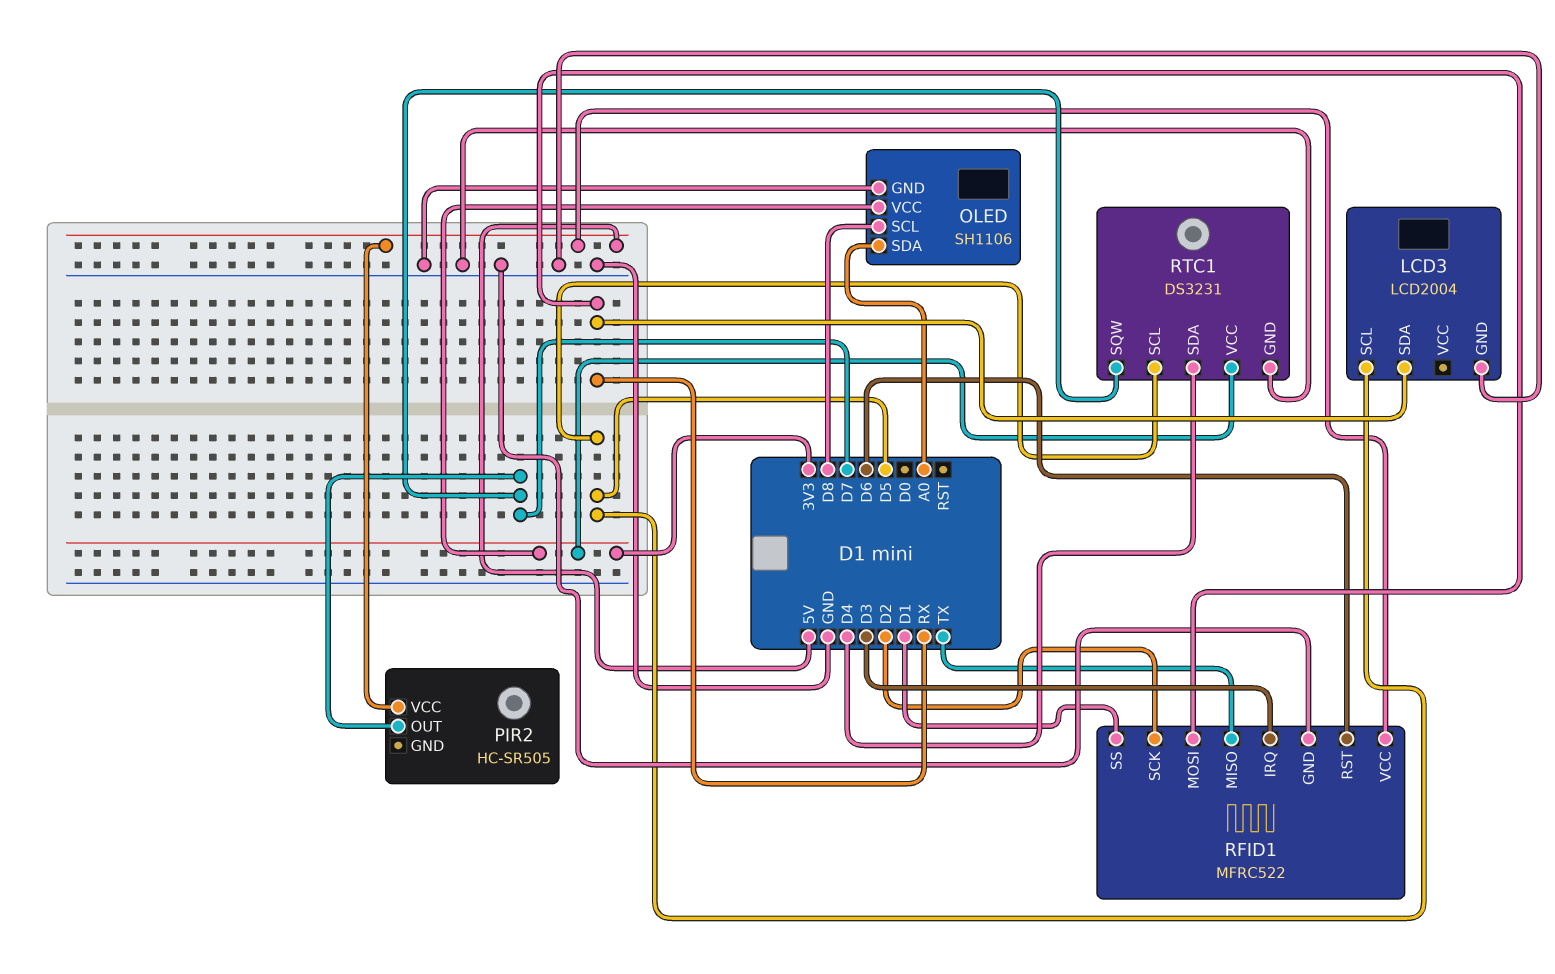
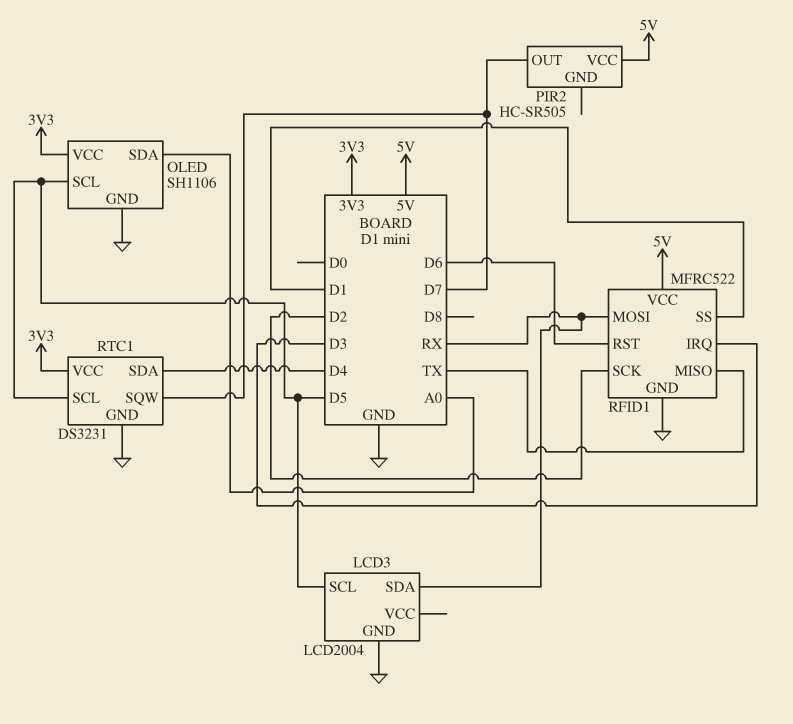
OLED pin SCL: D8 -> D5

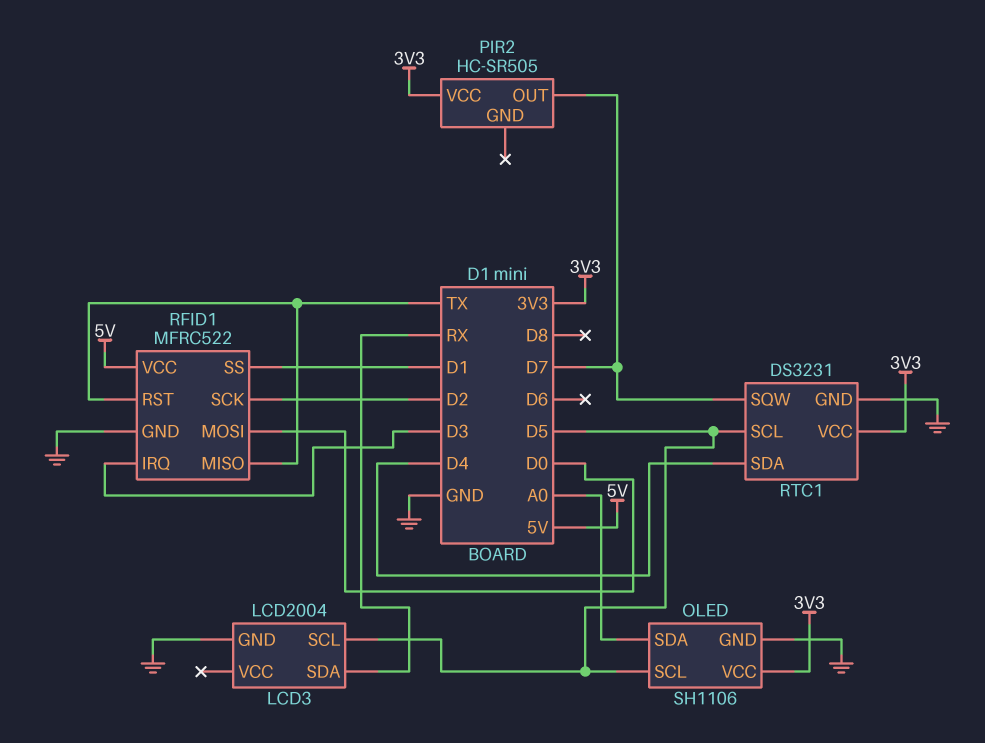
PIR2 pin VCC: 5V -> 3V3
RFID1 pin MOSI: RX -> D0
RFID1 pin RST: D6 -> TX

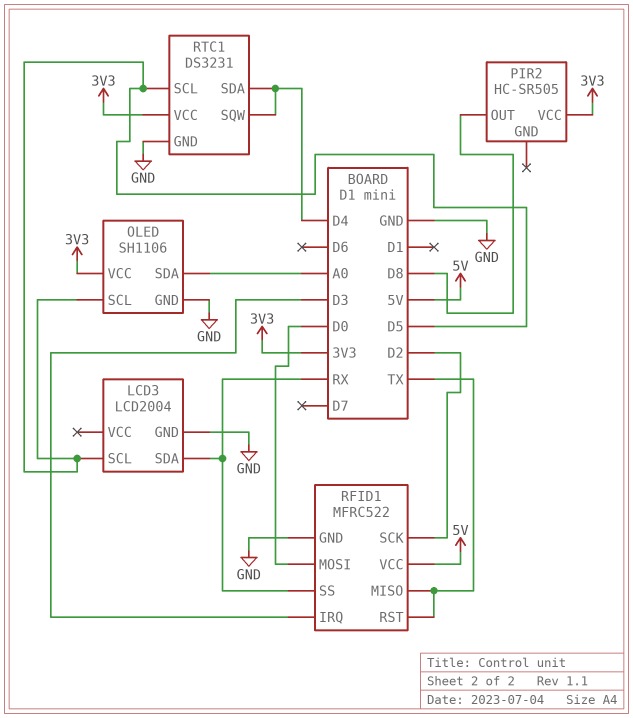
PIR2 pin OUT: D7 -> D8
RFID1 pin SS: D1 -> RX
RTC1 pin SQW: D7 -> D4

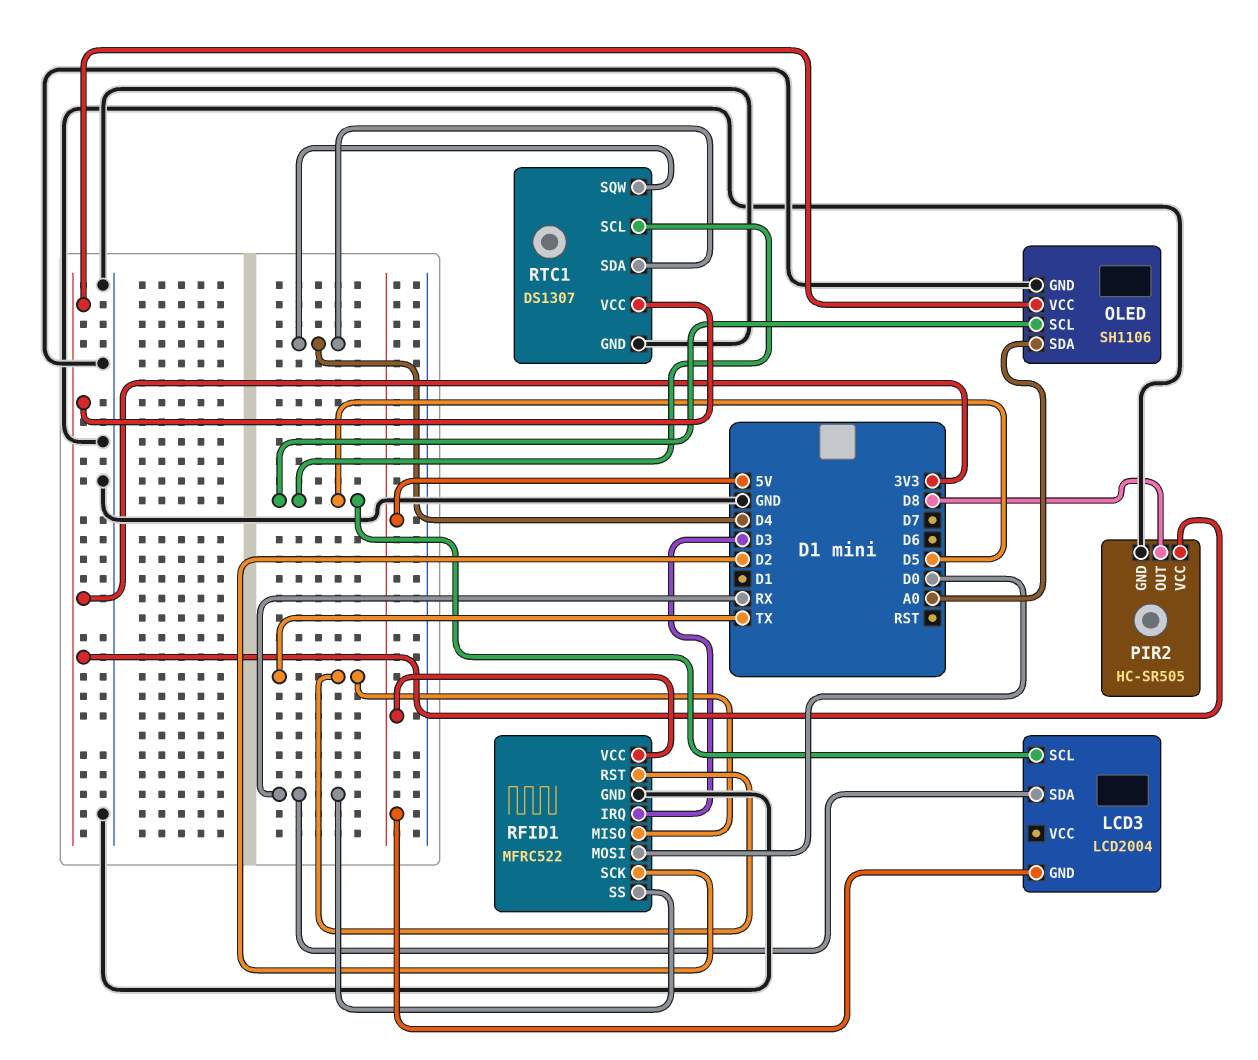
LCD3 pin GND: GND -> 5V
PIR2 pin GND: none -> GND
RTC1: DS3231 -> DS1307

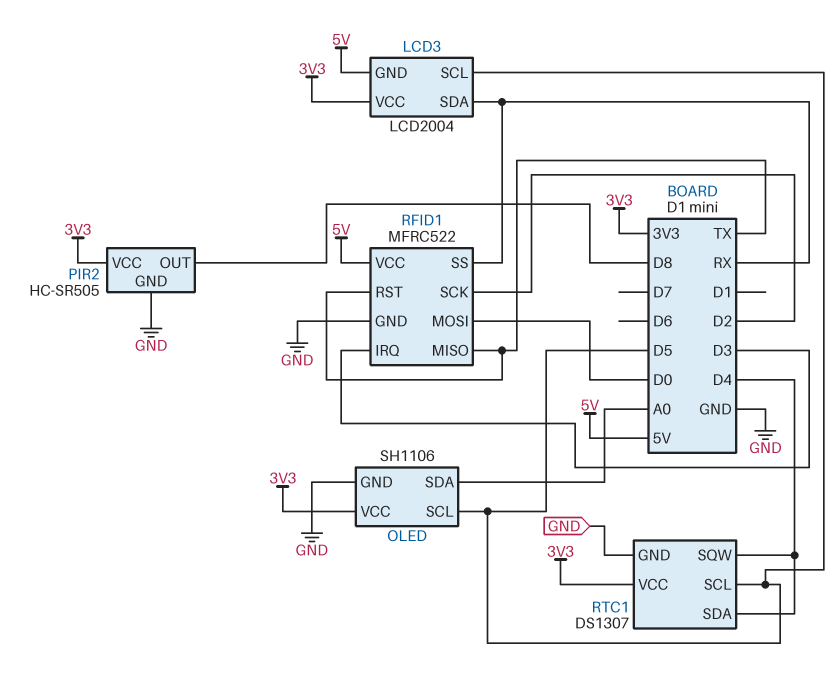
LCD3 pin VCC: none -> 3V3

